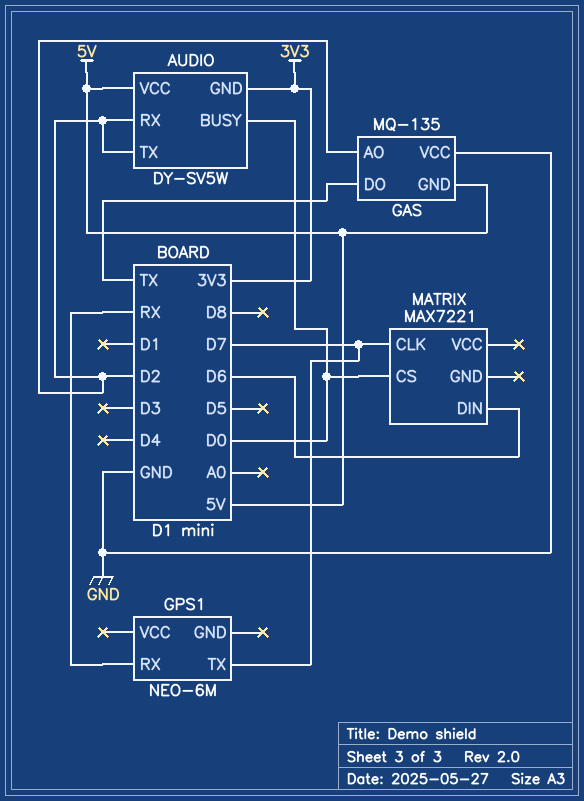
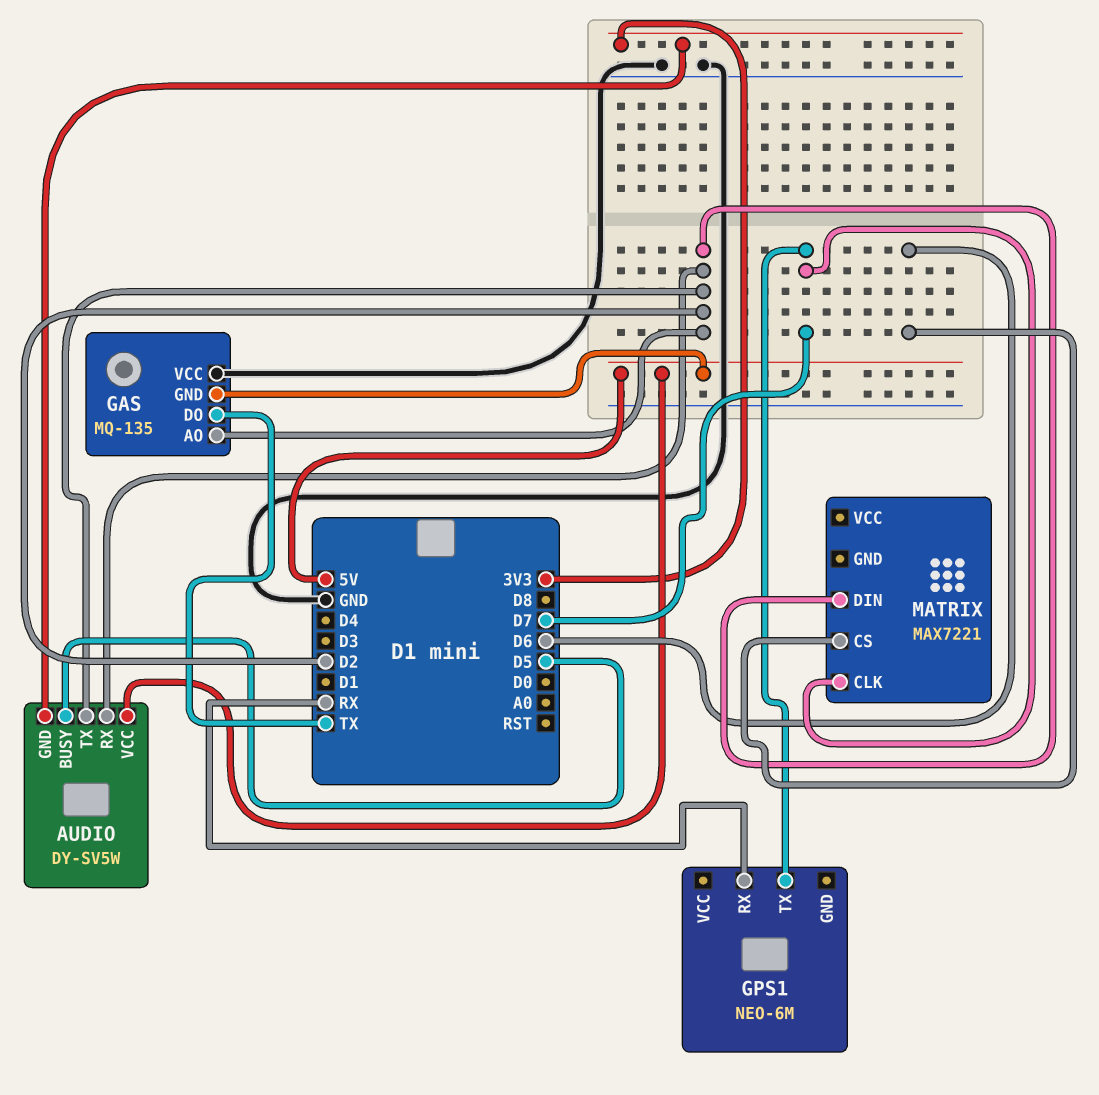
AUDIO pin BUSY: D0 -> D5
MATRIX pin CS: D0 -> D6
MATRIX pin DIN: D6 -> D2

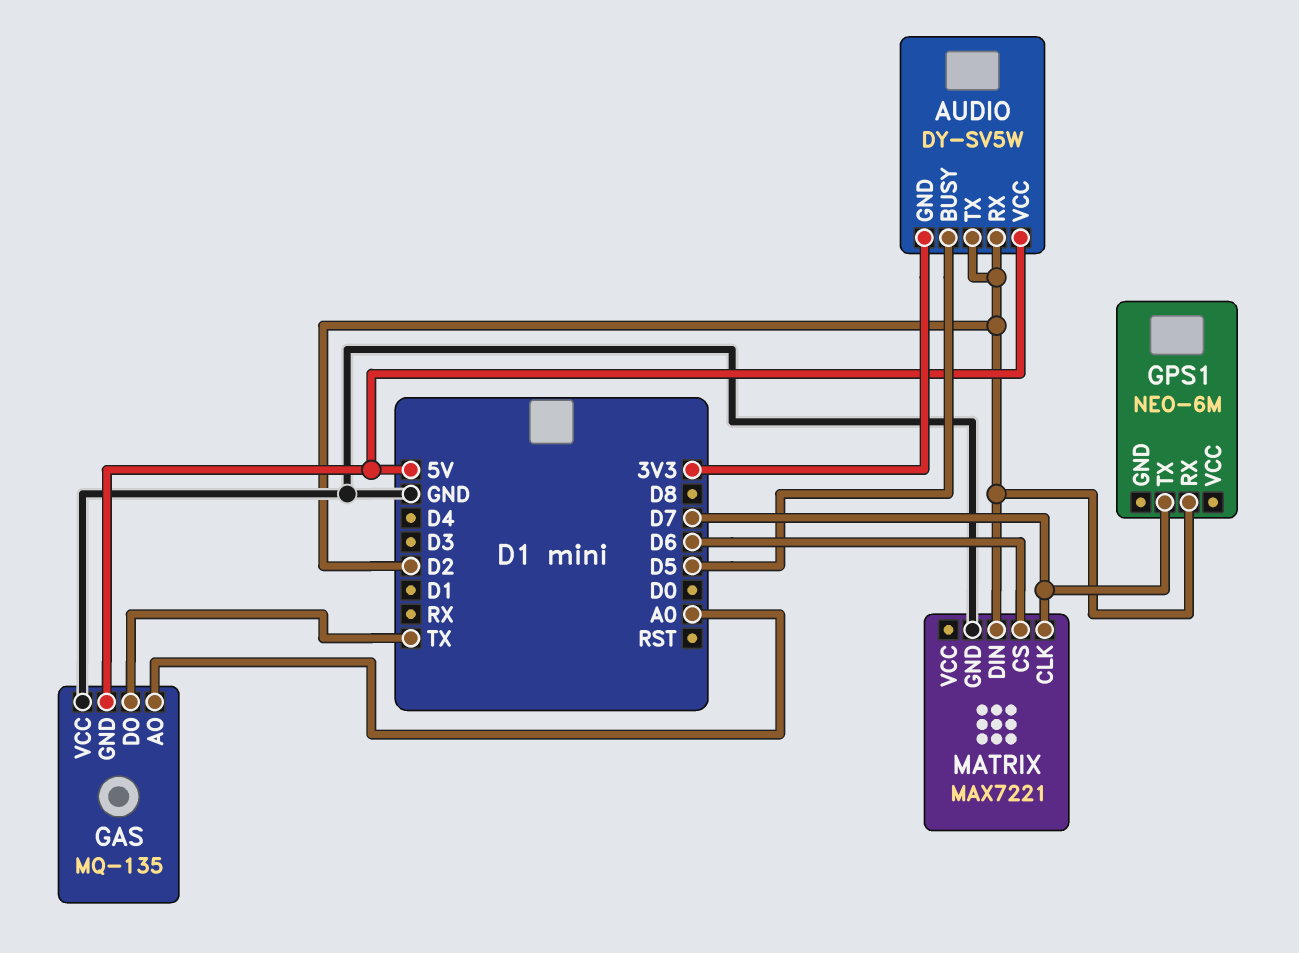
GAS pin AO: D2 -> A0
GPS1 pin RX: RX -> D2
MATRIX pin GND: none -> GND

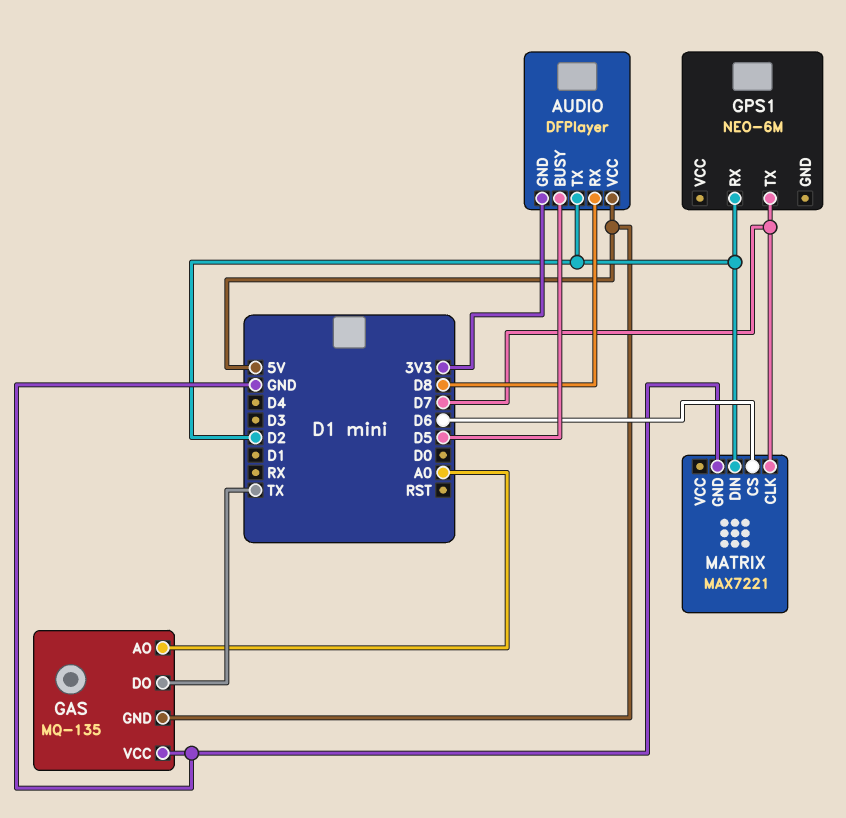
AUDIO: DY-SV5W -> DFPlayer
AUDIO pin RX: D2 -> D8

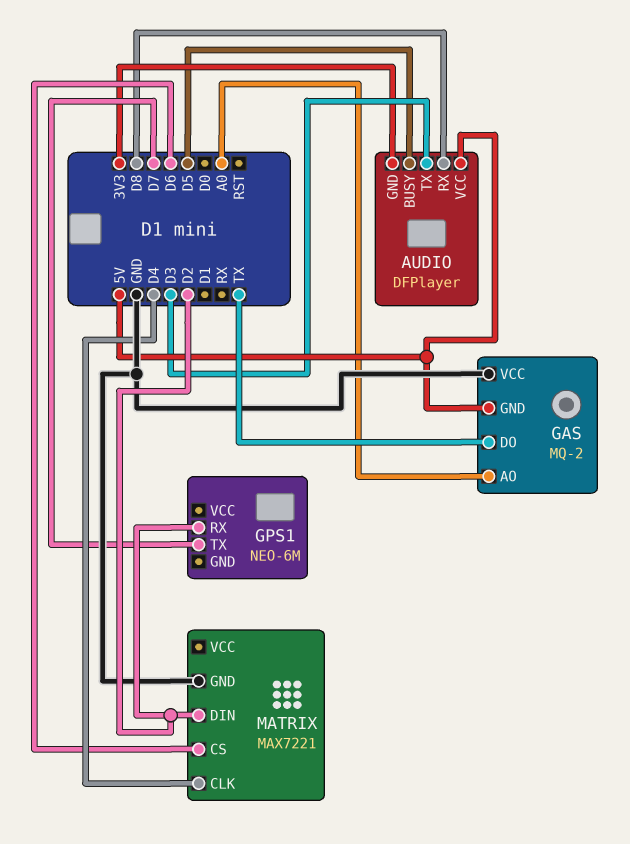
AUDIO pin TX: D2 -> D3
GAS: MQ-135 -> MQ-2
MATRIX pin CLK: D7 -> D4

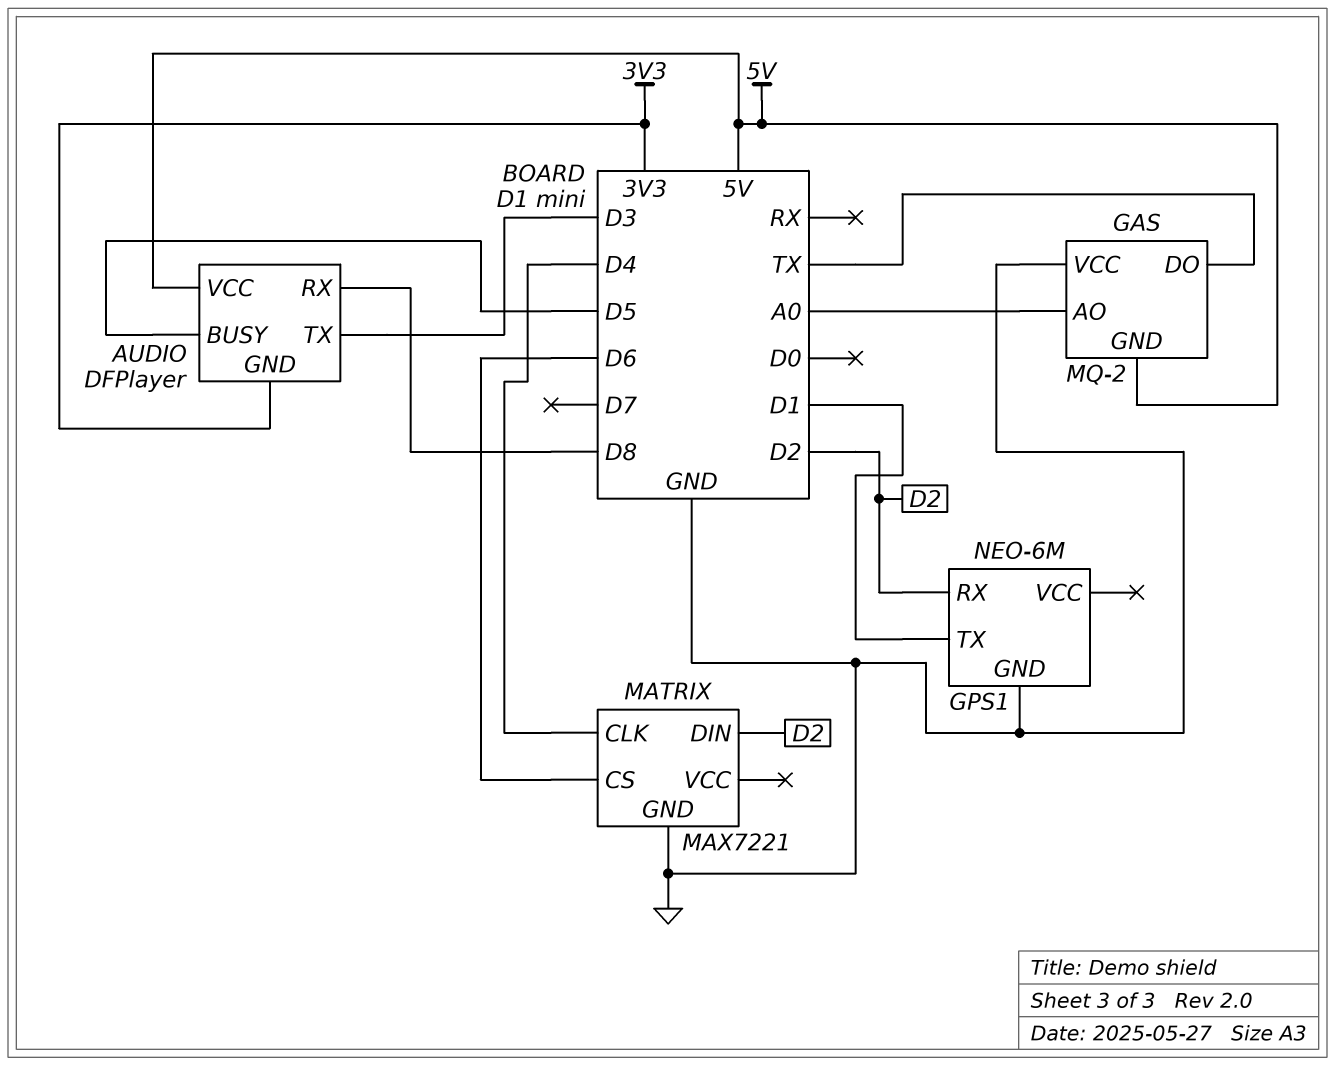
GPS1 pin GND: none -> GND
GPS1 pin TX: D7 -> D1

